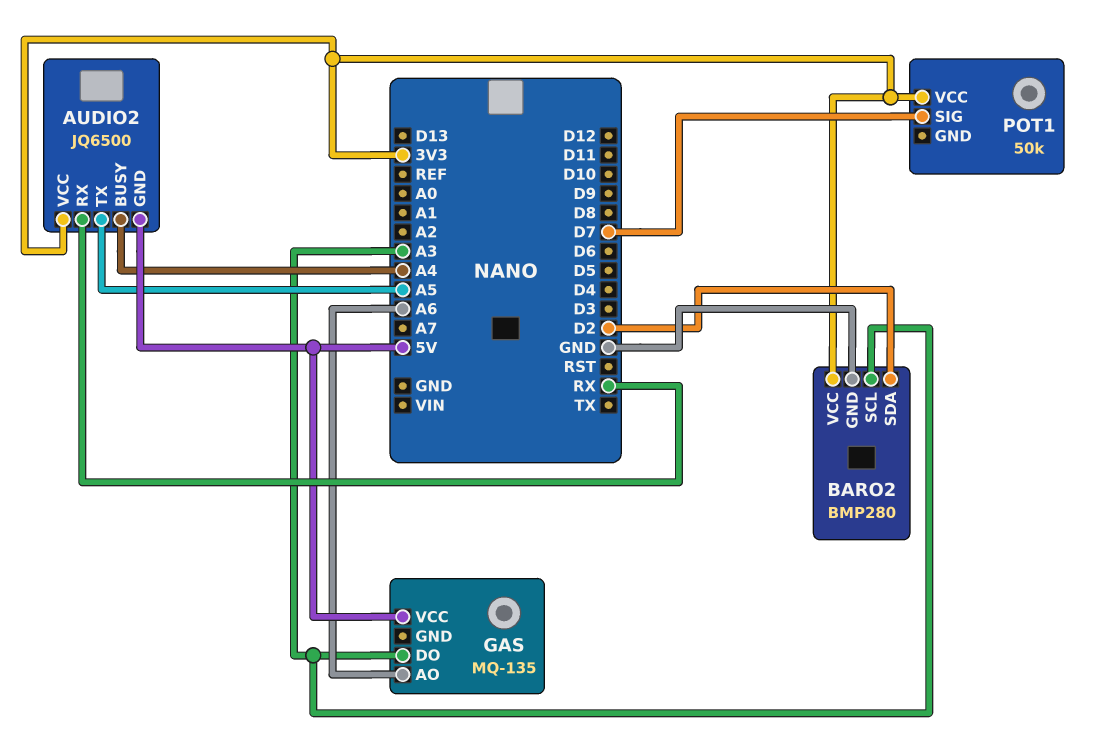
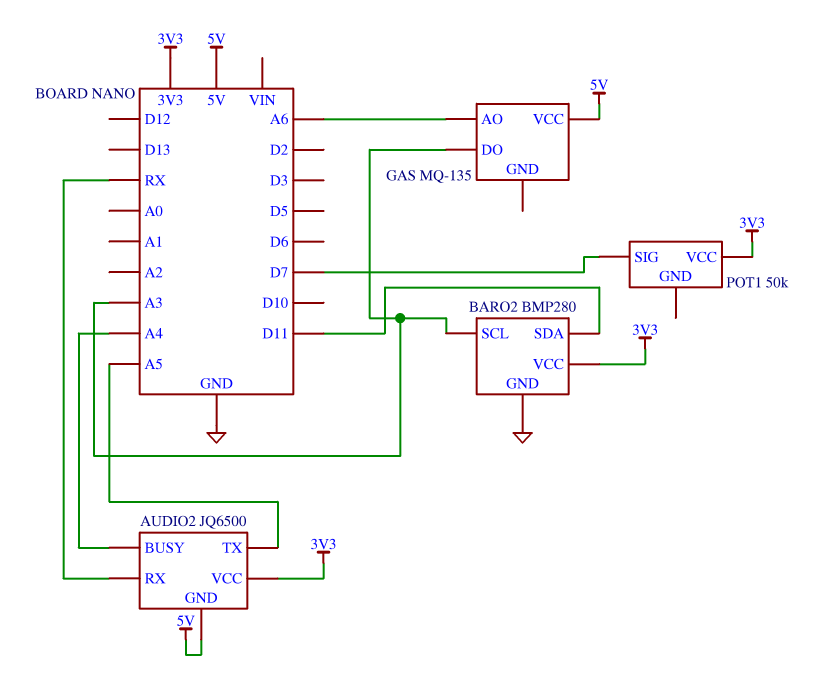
BARO2 pin SDA: D2 -> D11

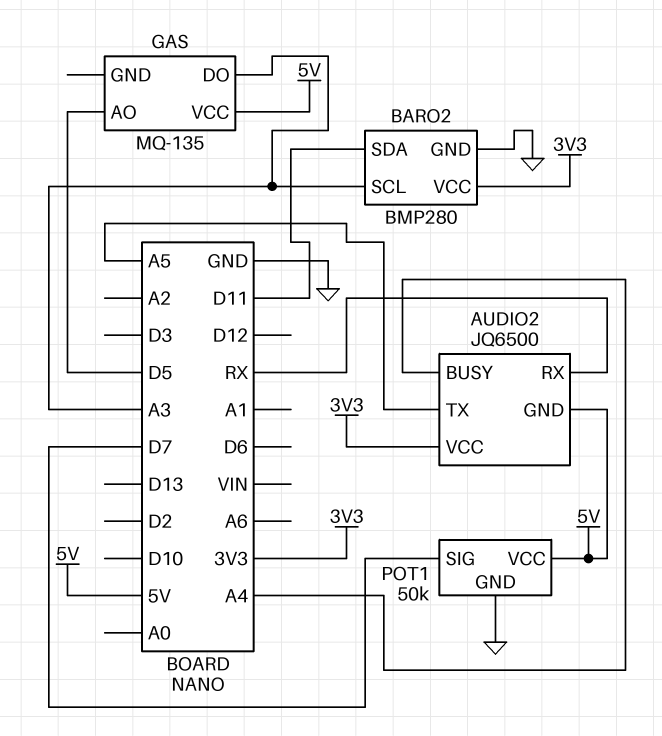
GAS pin AO: A6 -> D5
POT1 pin GND: none -> GND
POT1 pin VCC: 3V3 -> 5V

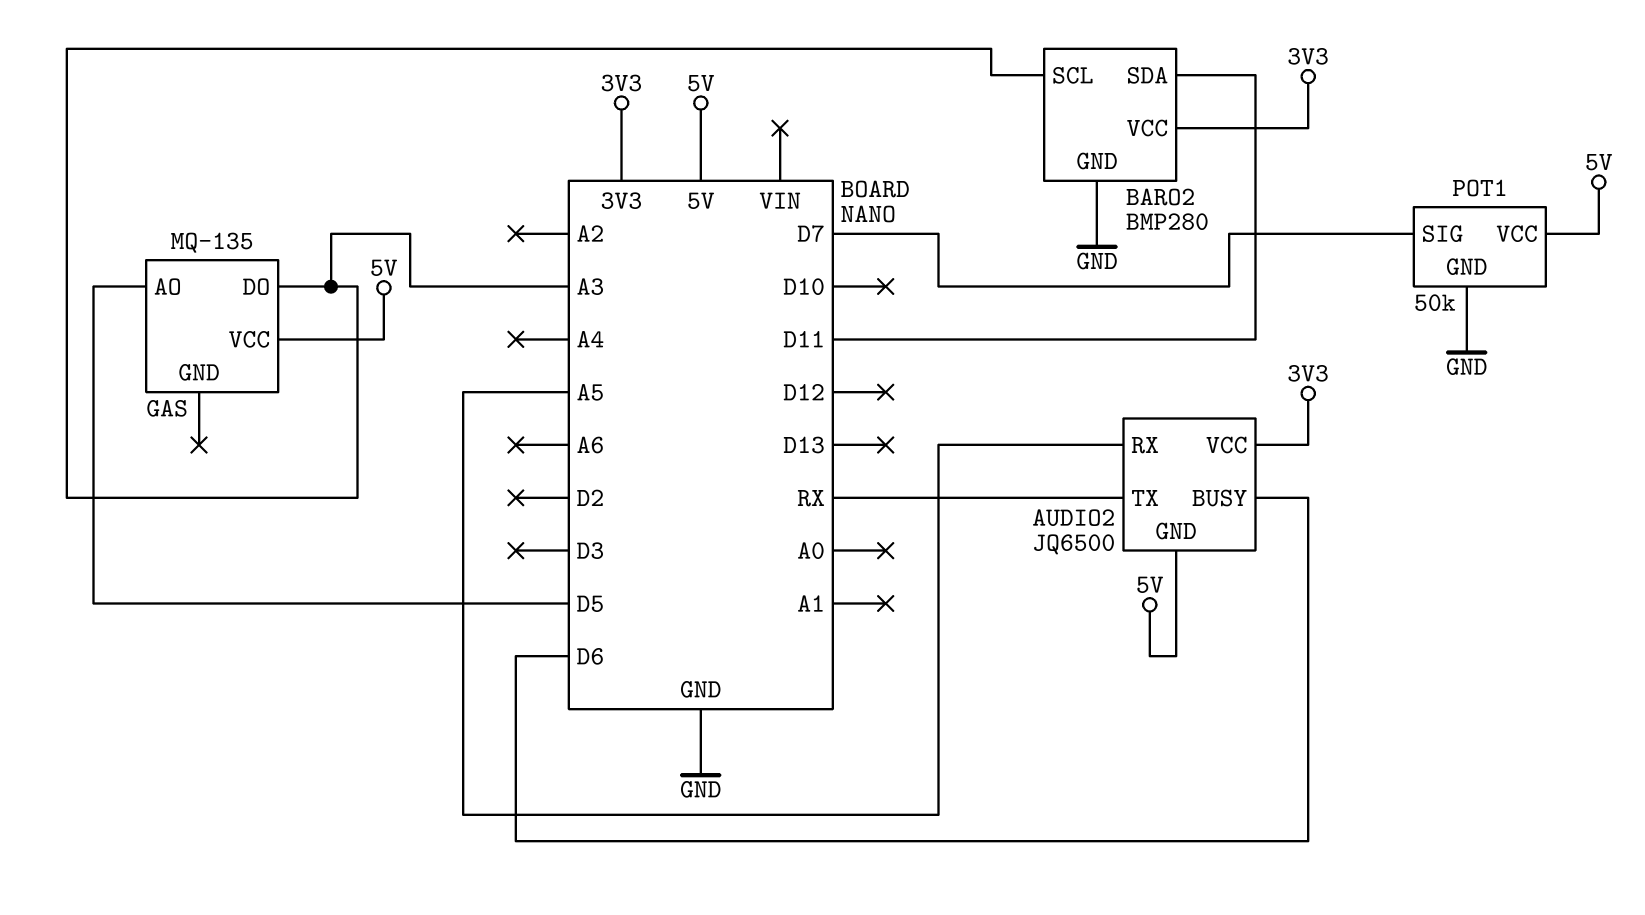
AUDIO2 pin BUSY: A4 -> D6
AUDIO2 pin RX: RX -> A5
AUDIO2 pin TX: A5 -> RX

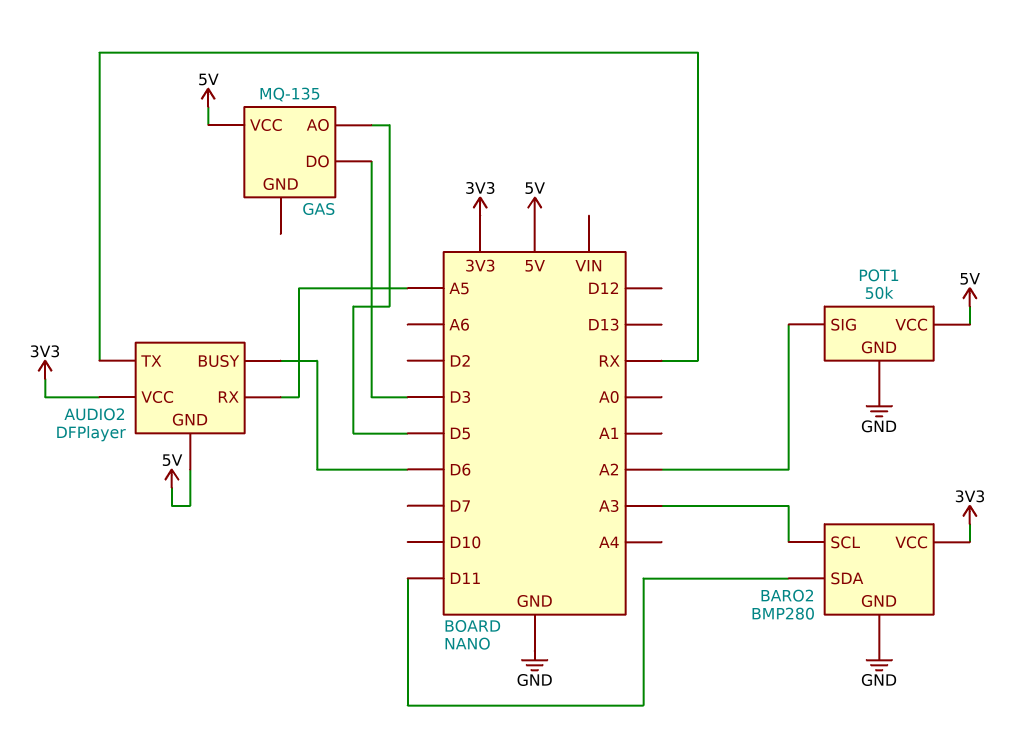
AUDIO2: JQ6500 -> DFPlayer
GAS pin DO: A3 -> D3
POT1 pin SIG: D7 -> A2

